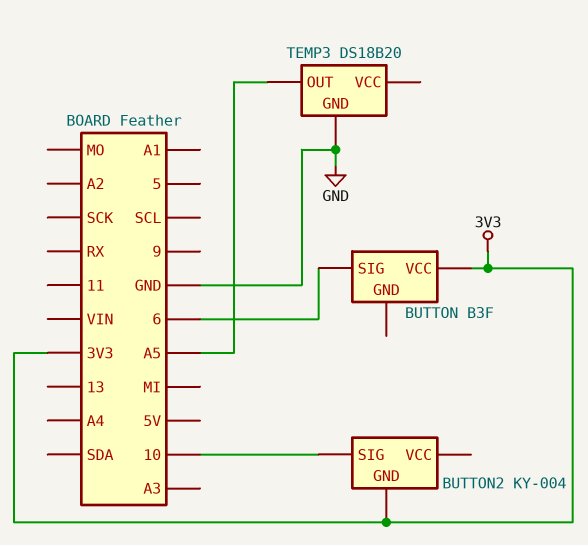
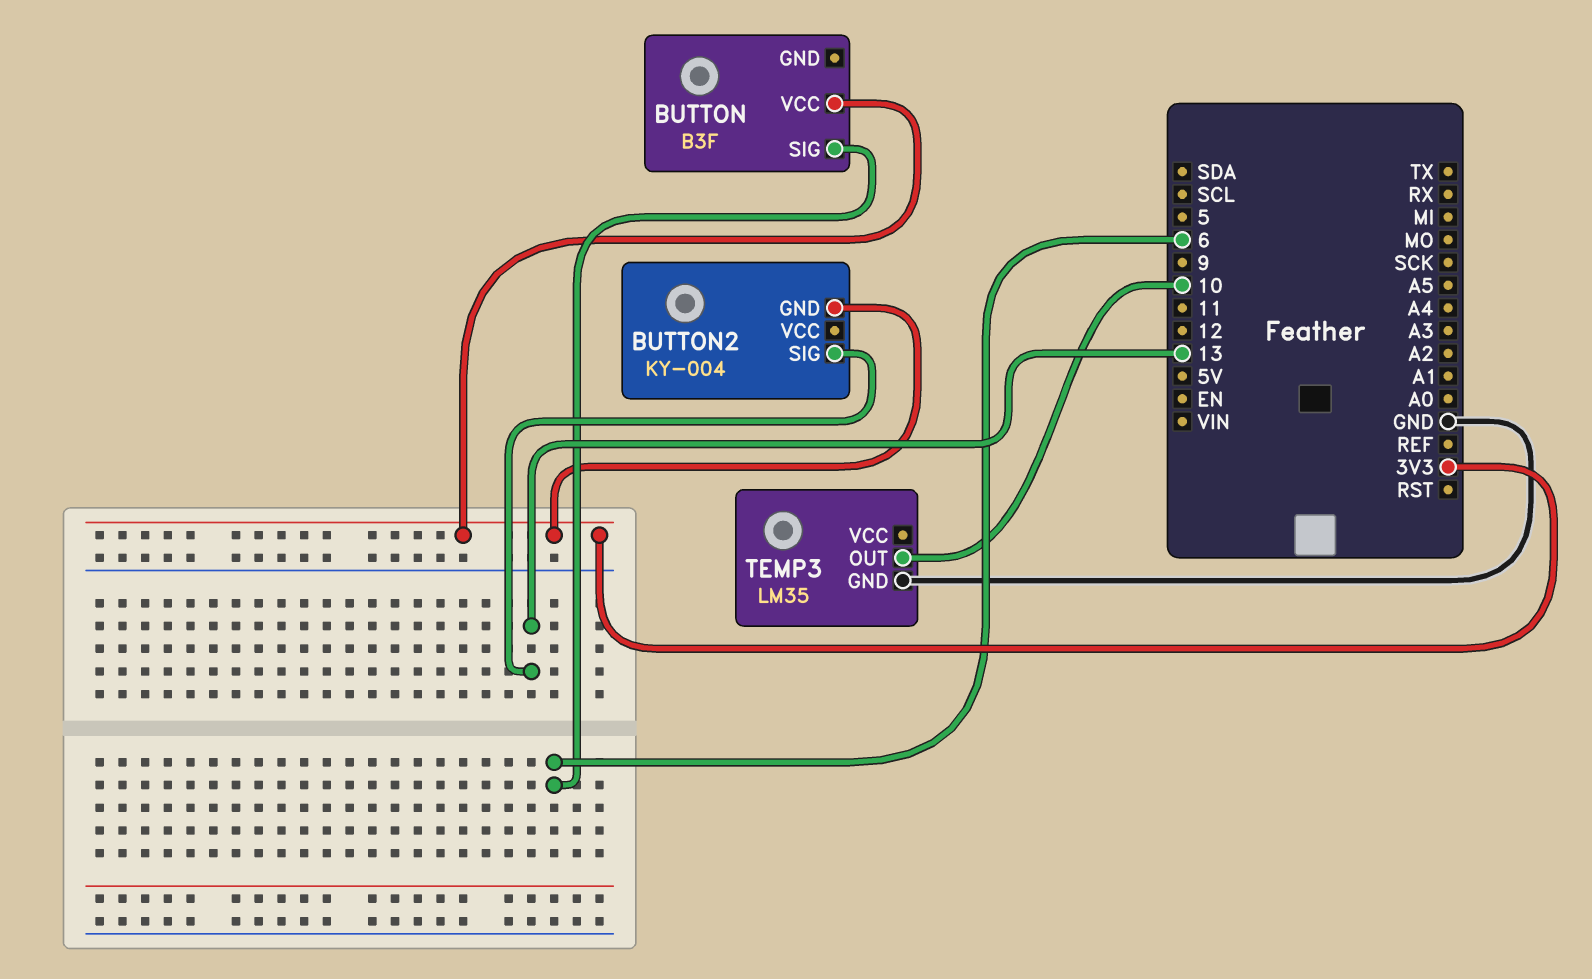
BUTTON2 pin SIG: 10 -> 13
TEMP3: DS18B20 -> LM35
TEMP3 pin OUT: A5 -> 10

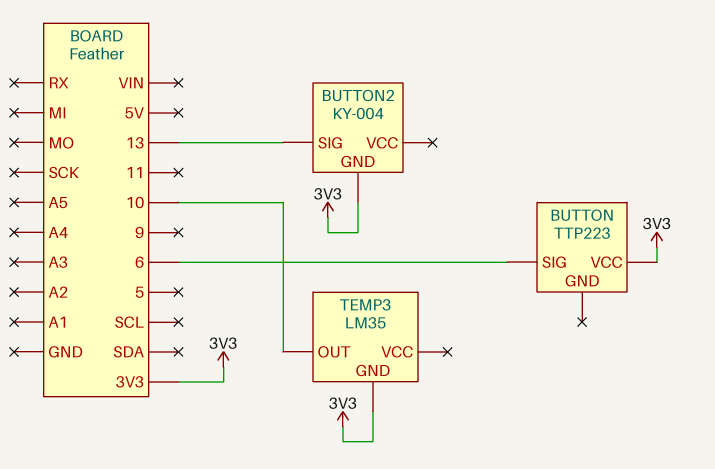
BUTTON: B3F -> TTP223
TEMP3 pin GND: GND -> 3V3

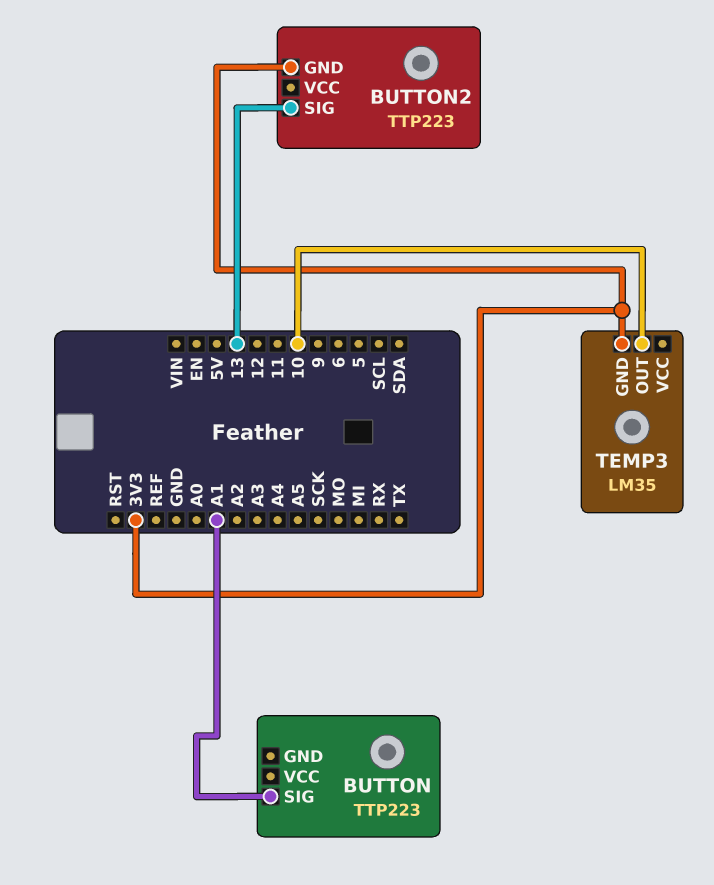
BUTTON pin SIG: 6 -> A1
BUTTON pin VCC: 3V3 -> none
BUTTON2: KY-004 -> TTP223

